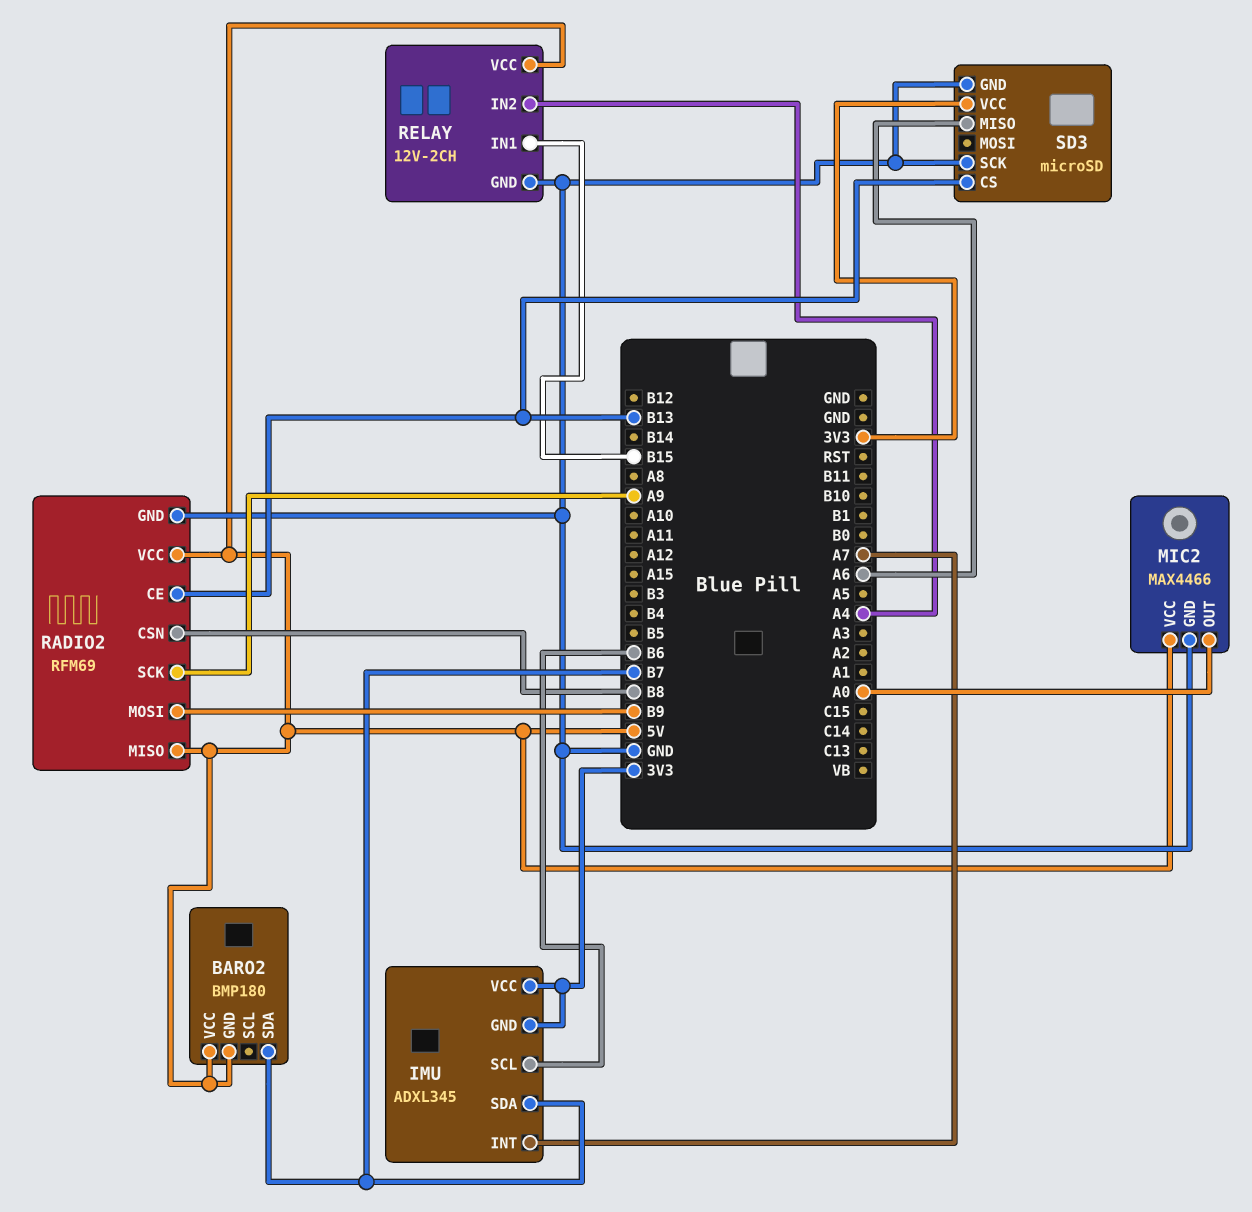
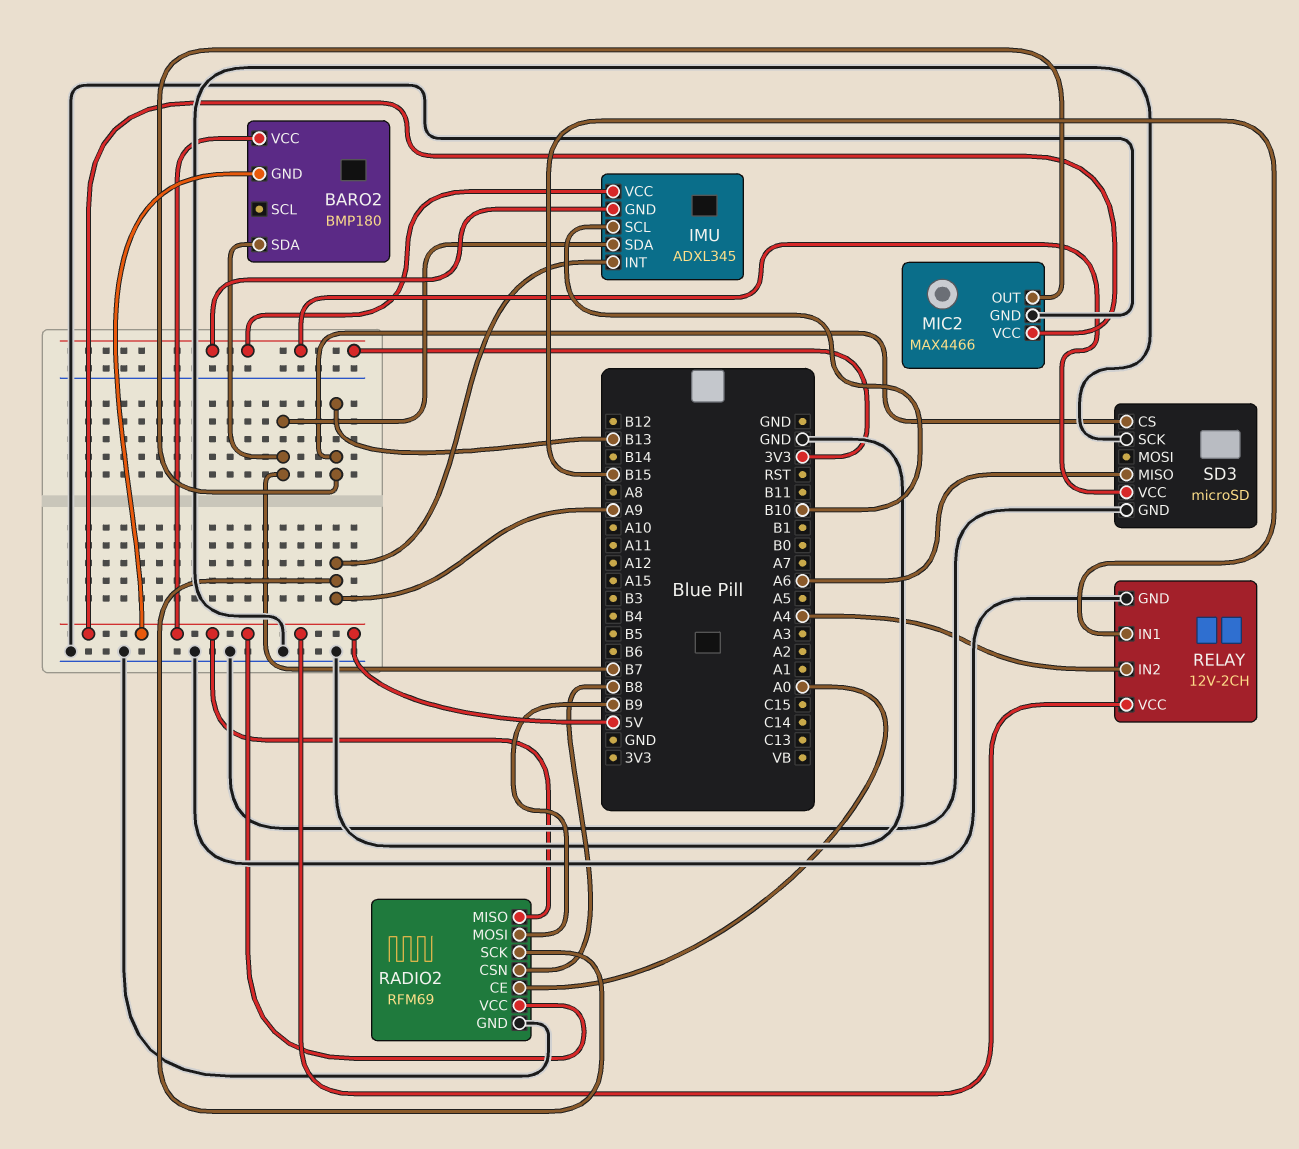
IMU pin INT: A7 -> A9
IMU pin SCL: B6 -> B10
MIC2 pin OUT: A0 -> B13
RADIO2 pin CE: B13 -> A0

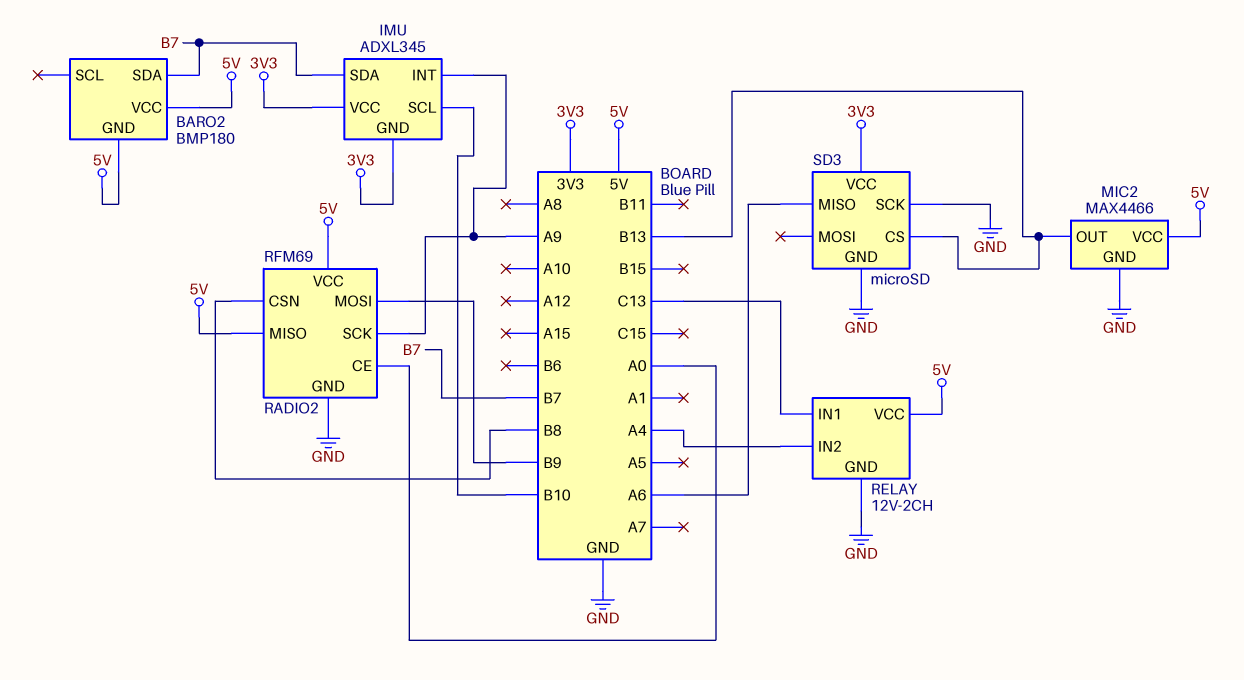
RELAY pin IN1: B15 -> C13

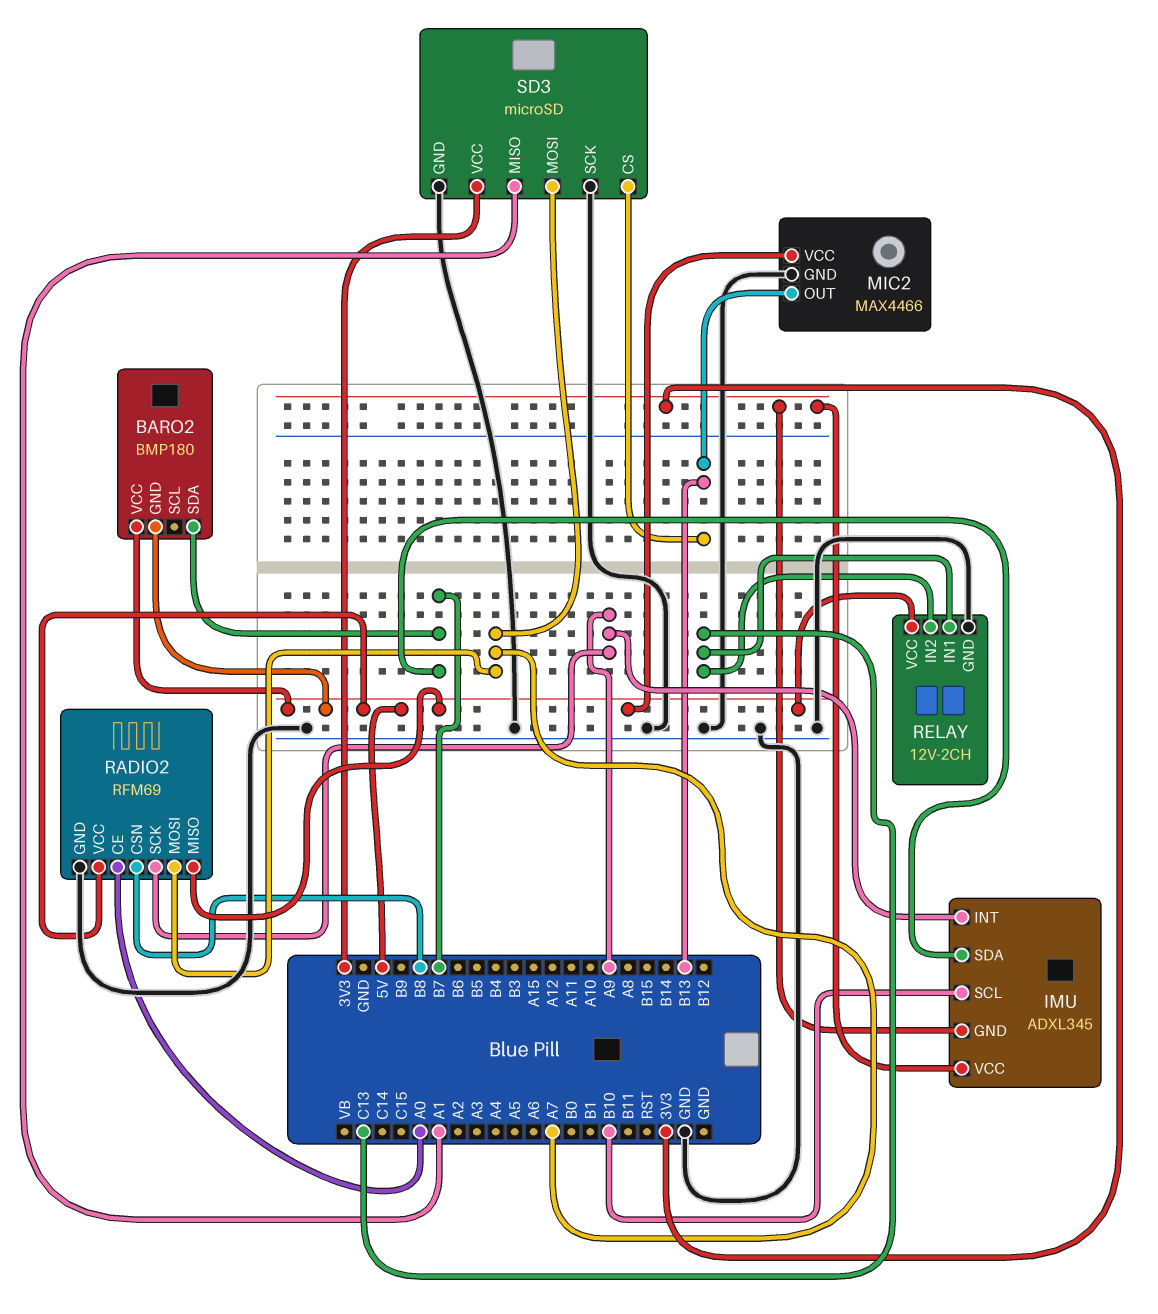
RADIO2 pin MOSI: B9 -> A7
RELAY pin IN2: A4 -> C13
SD3 pin MISO: A6 -> A1
SD3 pin MOSI: none -> A7

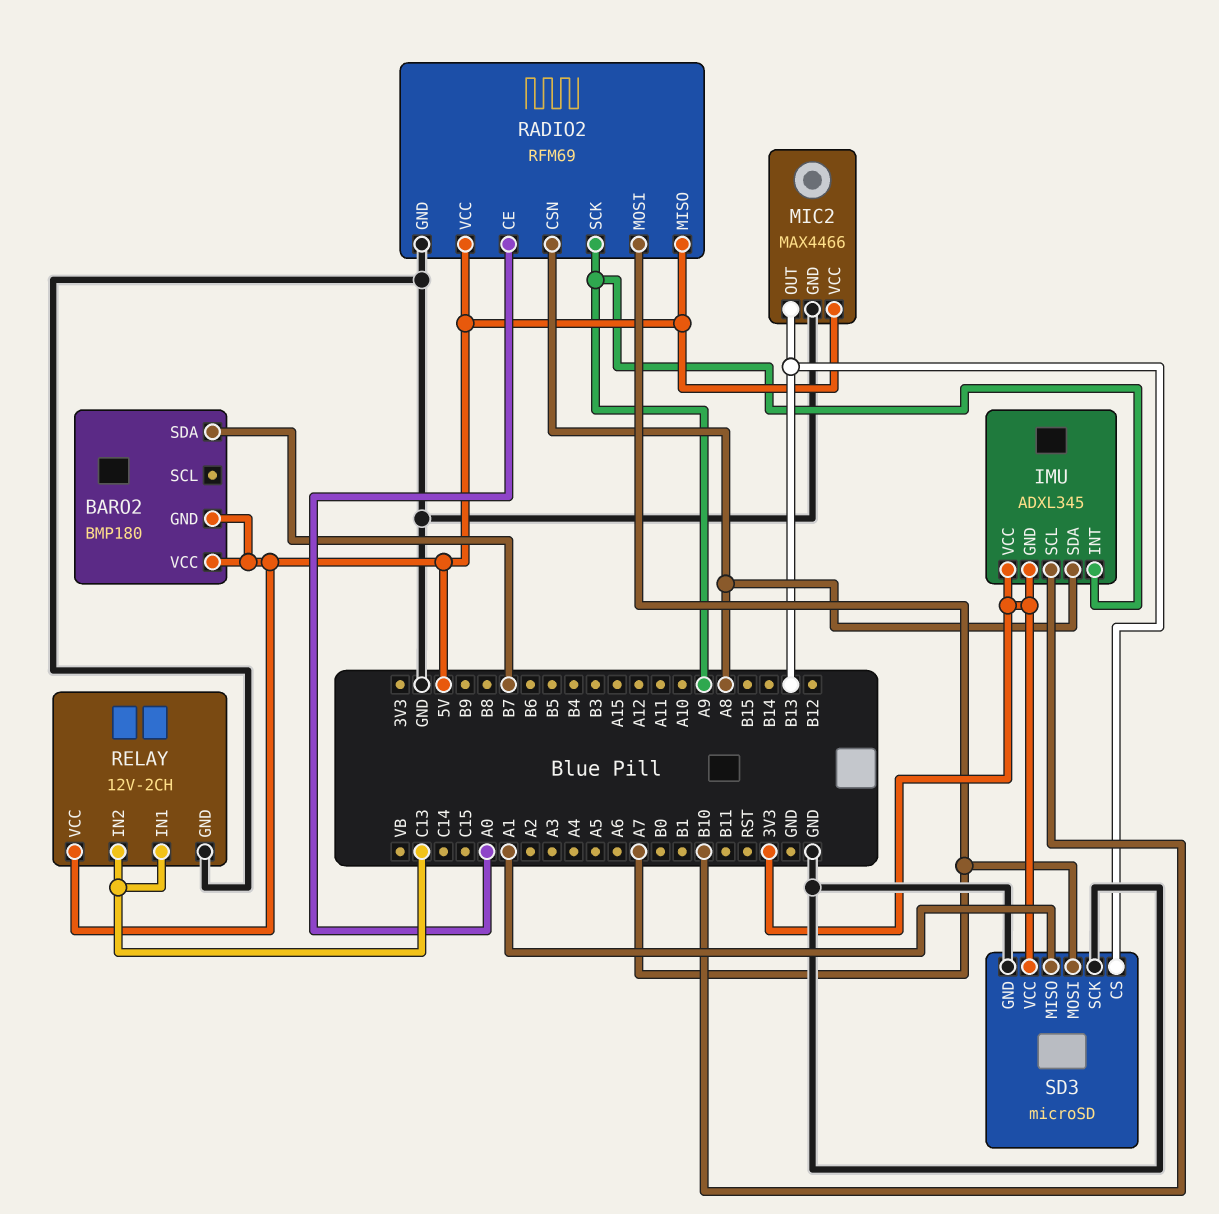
IMU pin SDA: B7 -> A8
RADIO2 pin CSN: B8 -> A8

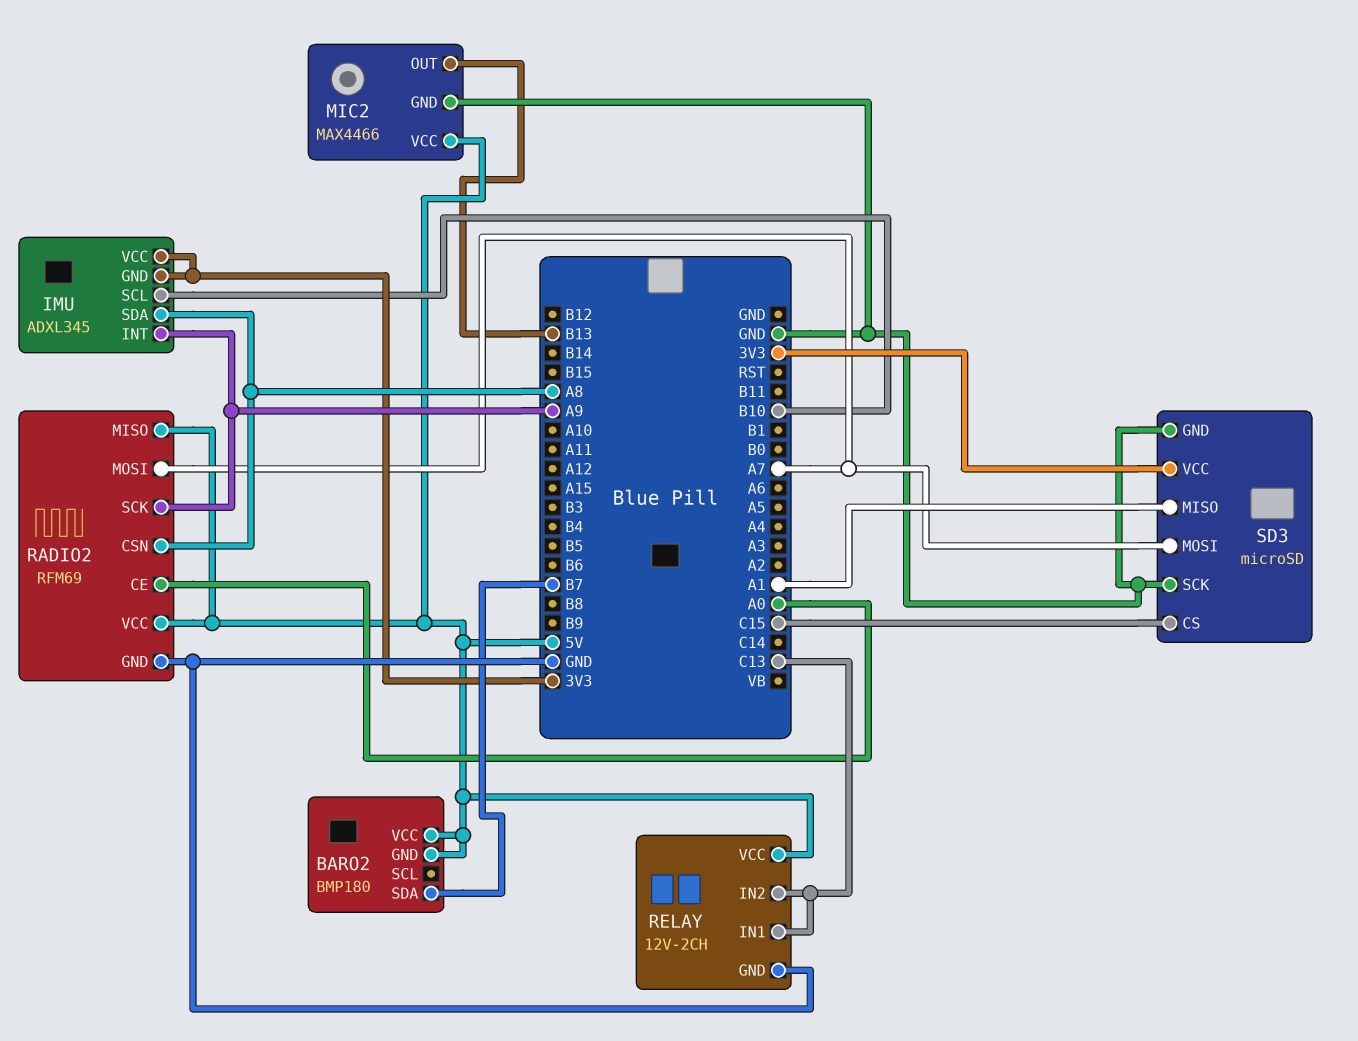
SD3 pin CS: B13 -> C15

